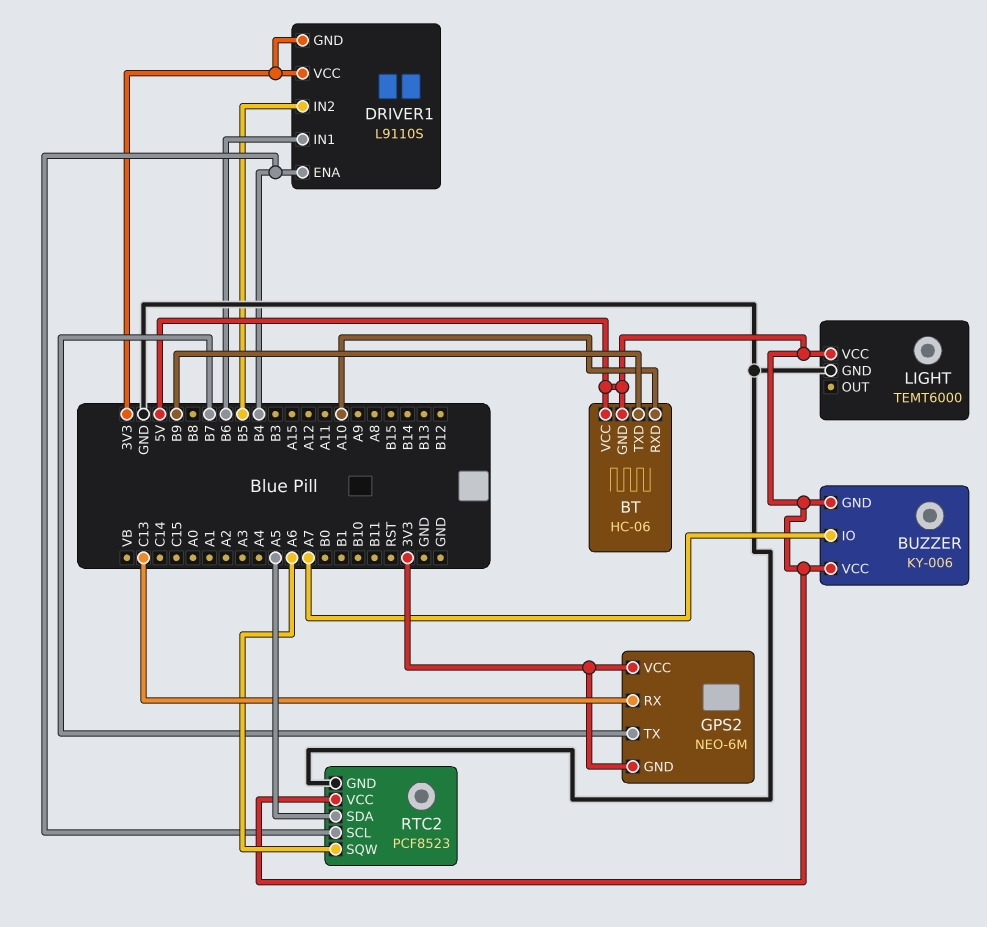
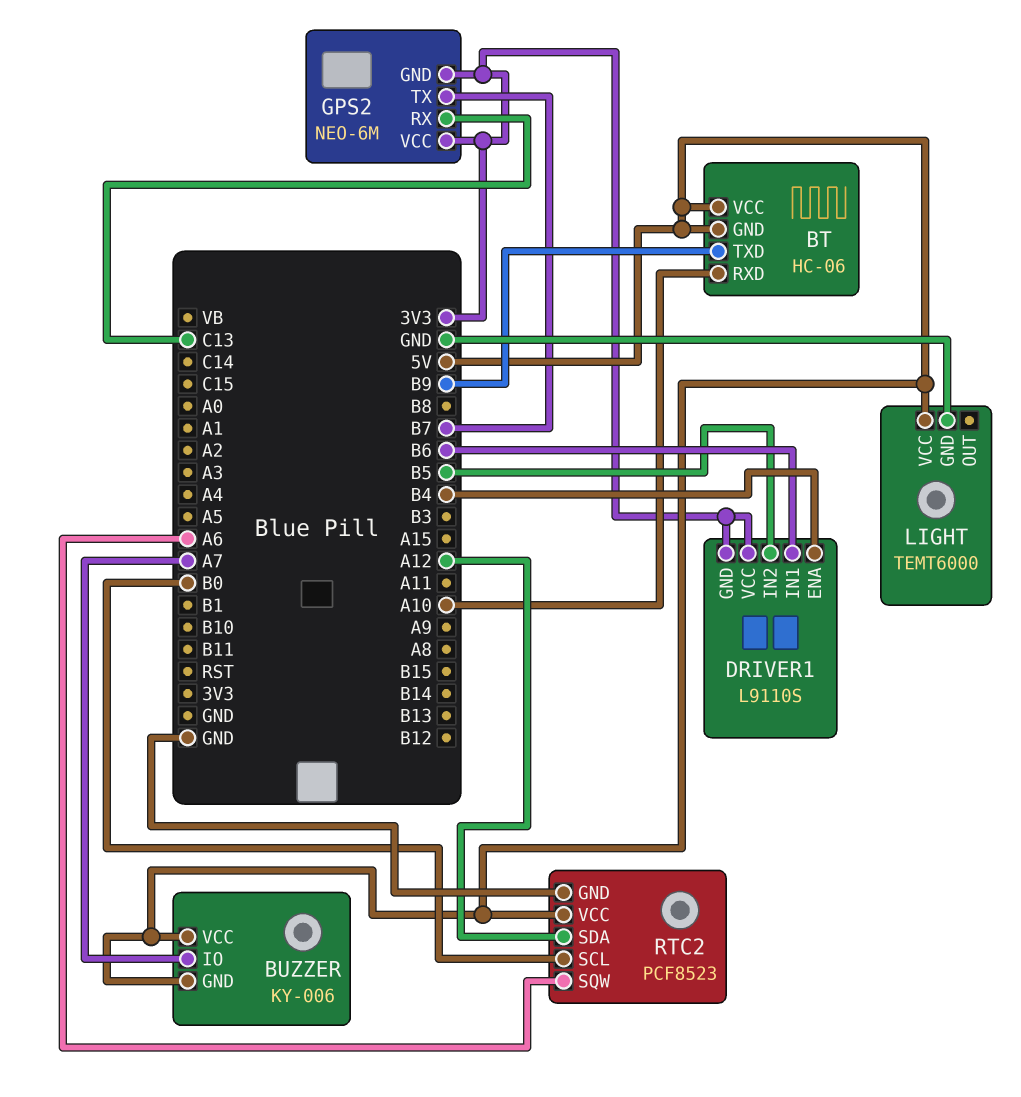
RTC2 pin SCL: B4 -> B0
RTC2 pin SDA: A5 -> A12

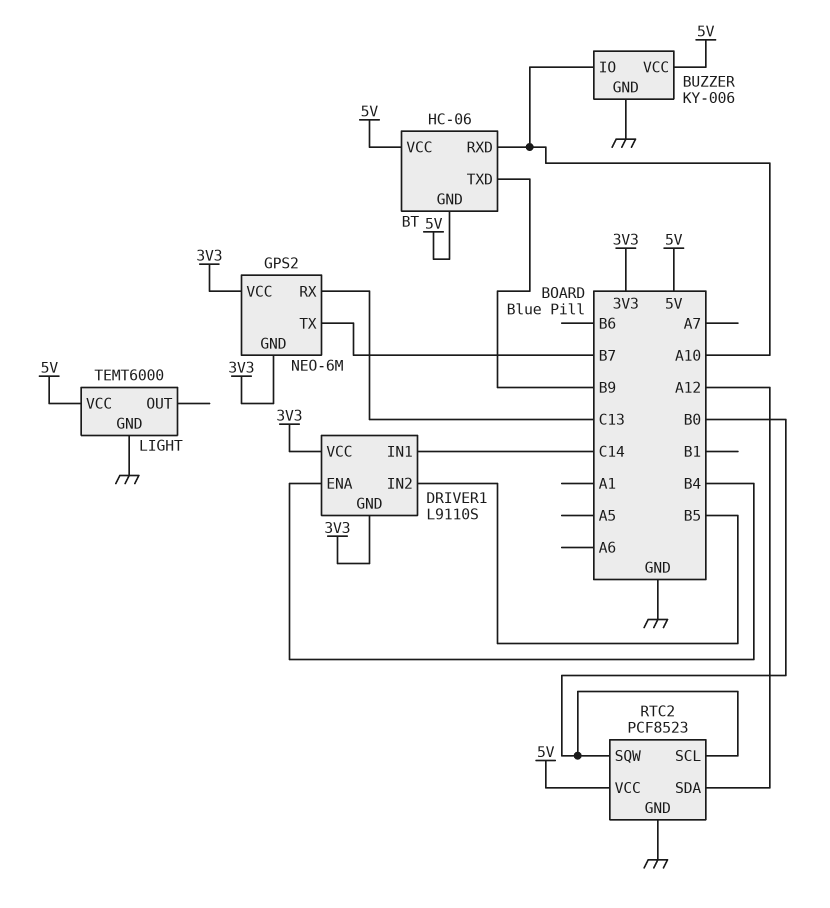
BUZZER pin GND: 5V -> GND
BUZZER pin IO: A7 -> A10
DRIVER1 pin IN1: B6 -> C14
RTC2 pin SQW: A6 -> B0

